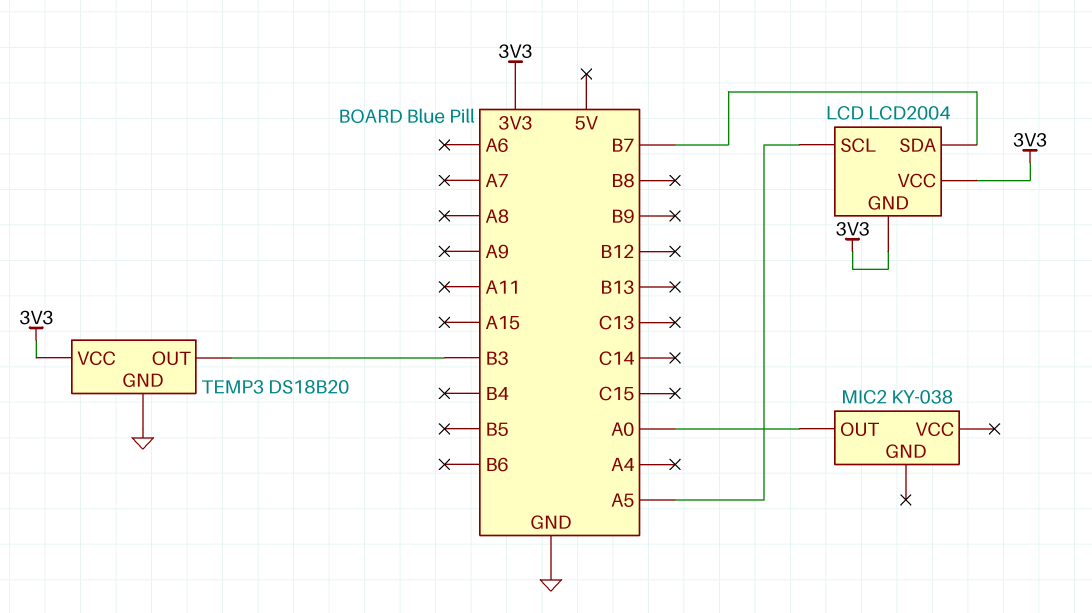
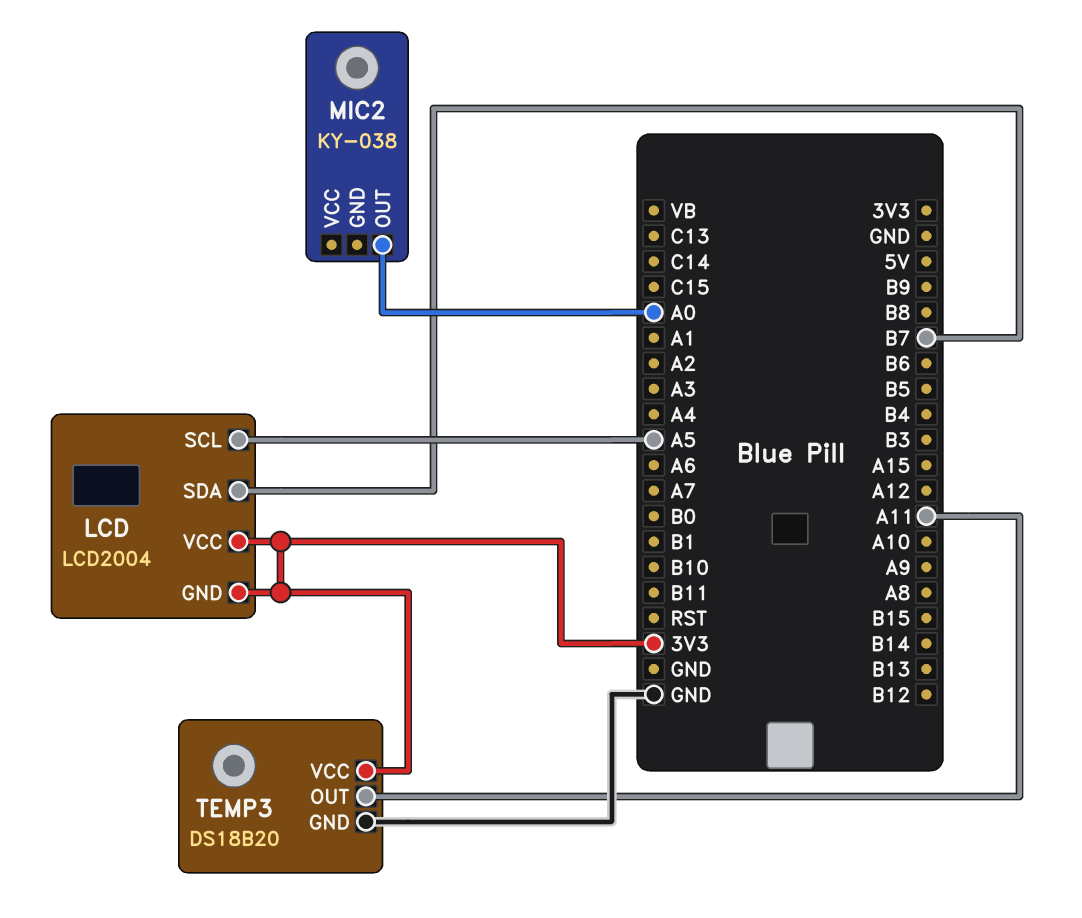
TEMP3 pin OUT: B3 -> A11

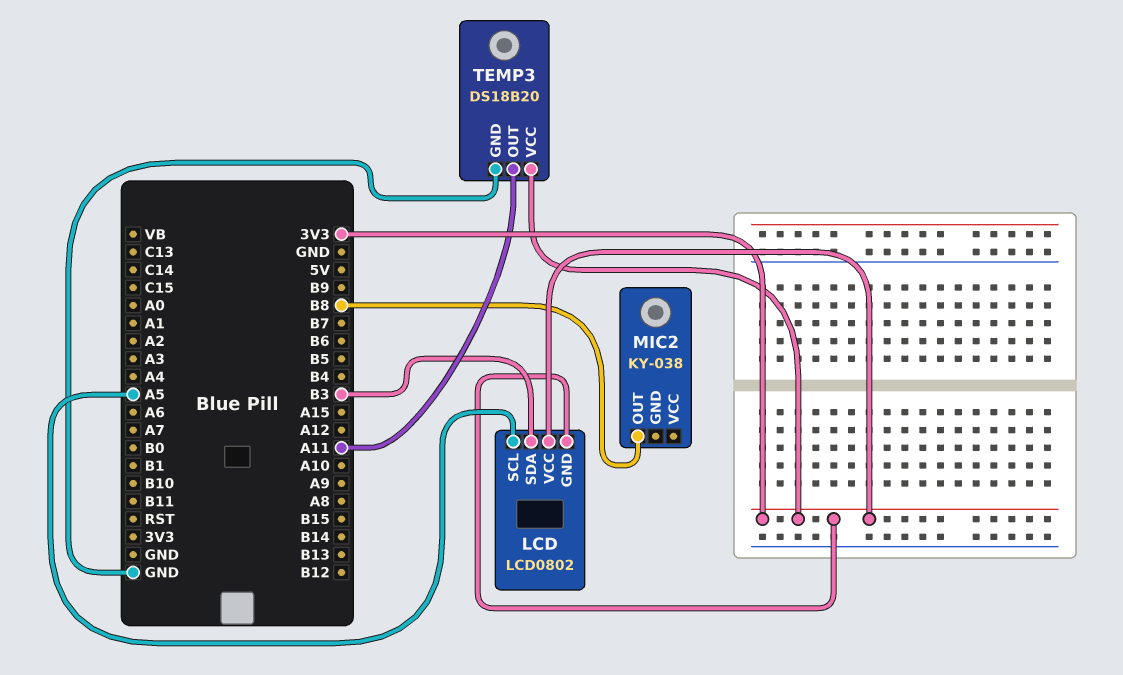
LCD: LCD2004 -> LCD0802
LCD pin SDA: B7 -> B3
MIC2 pin OUT: A0 -> B8

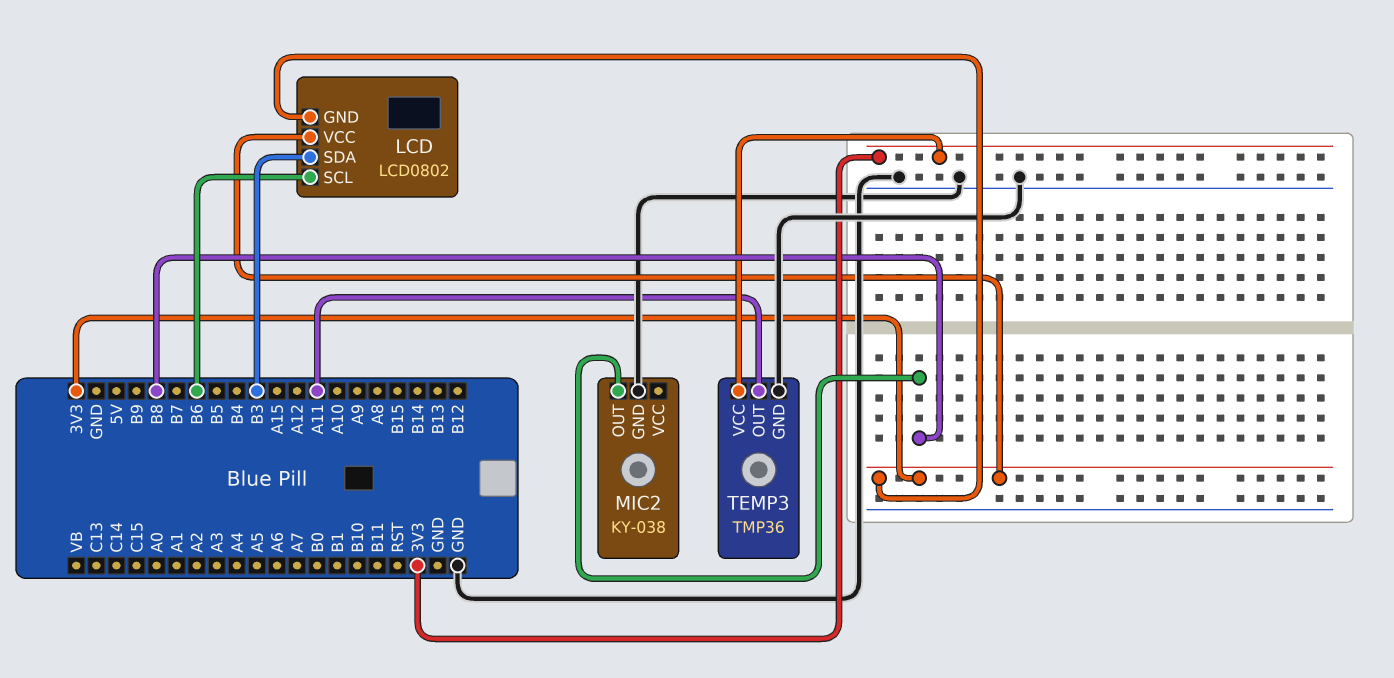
LCD pin SCL: A5 -> B6
MIC2 pin GND: none -> GND
TEMP3: DS18B20 -> TMP36

